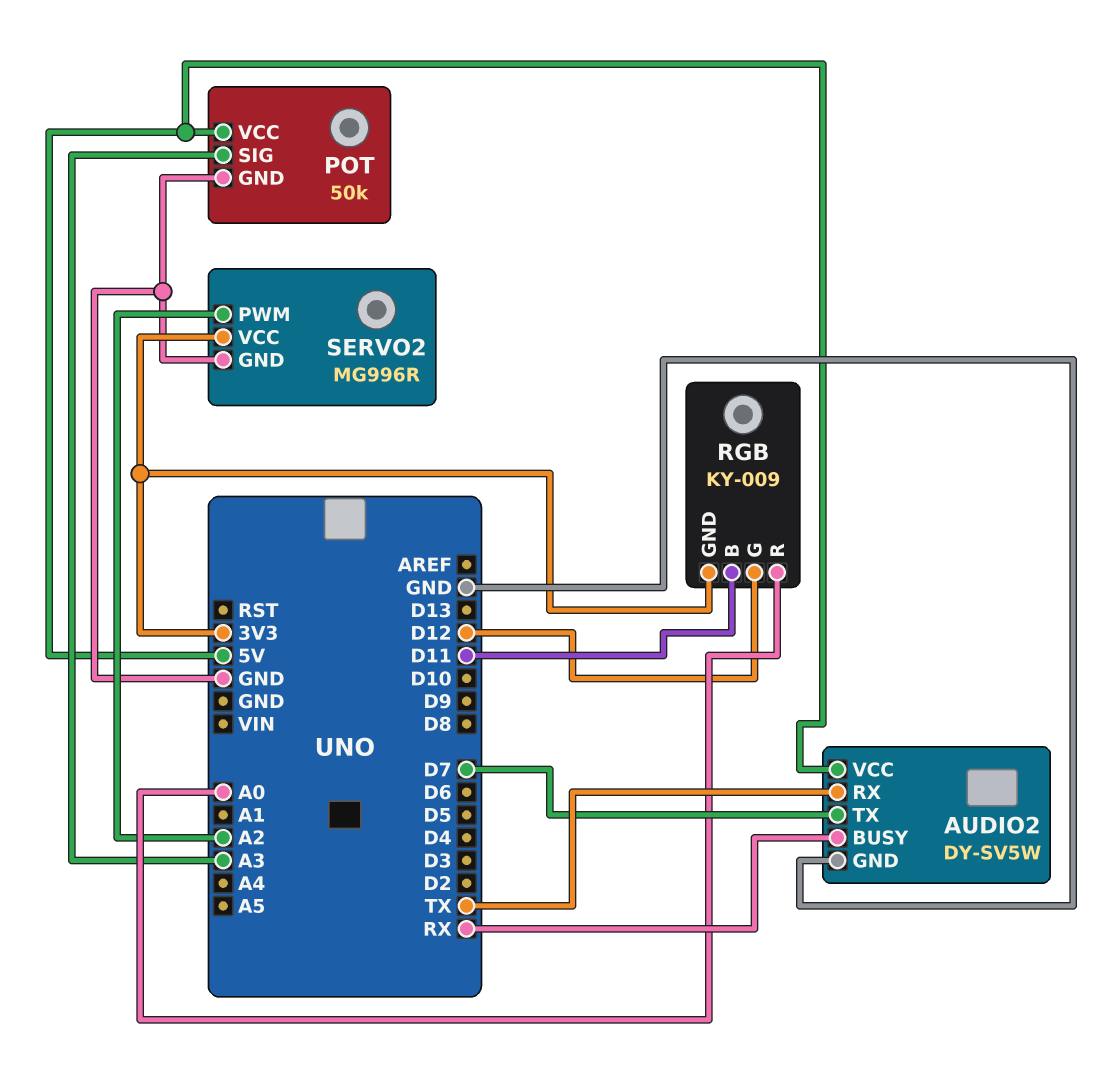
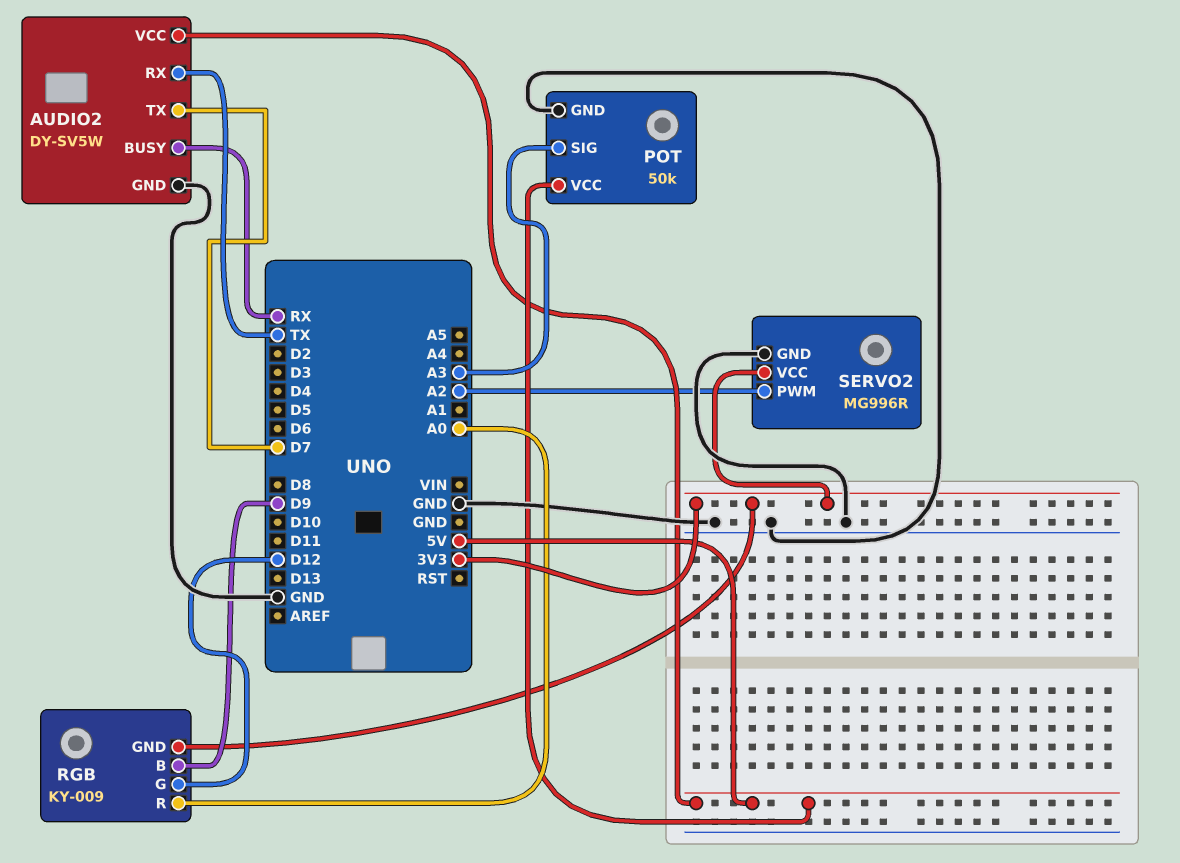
RGB pin B: D11 -> D9

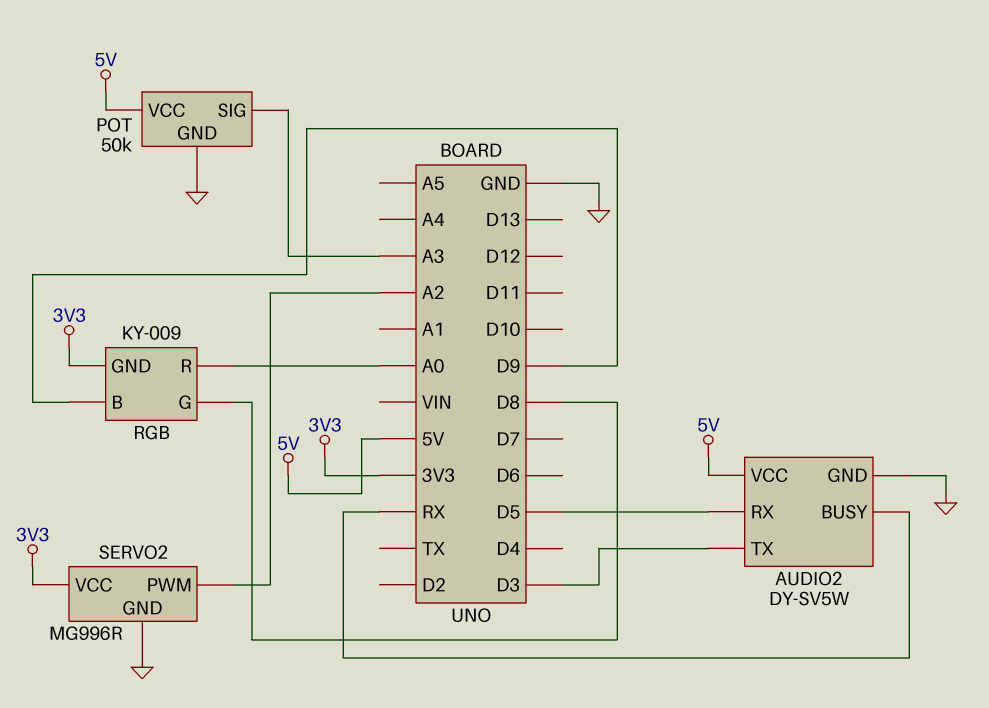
AUDIO2 pin RX: TX -> D5
AUDIO2 pin TX: D7 -> D3
RGB pin G: D12 -> D8

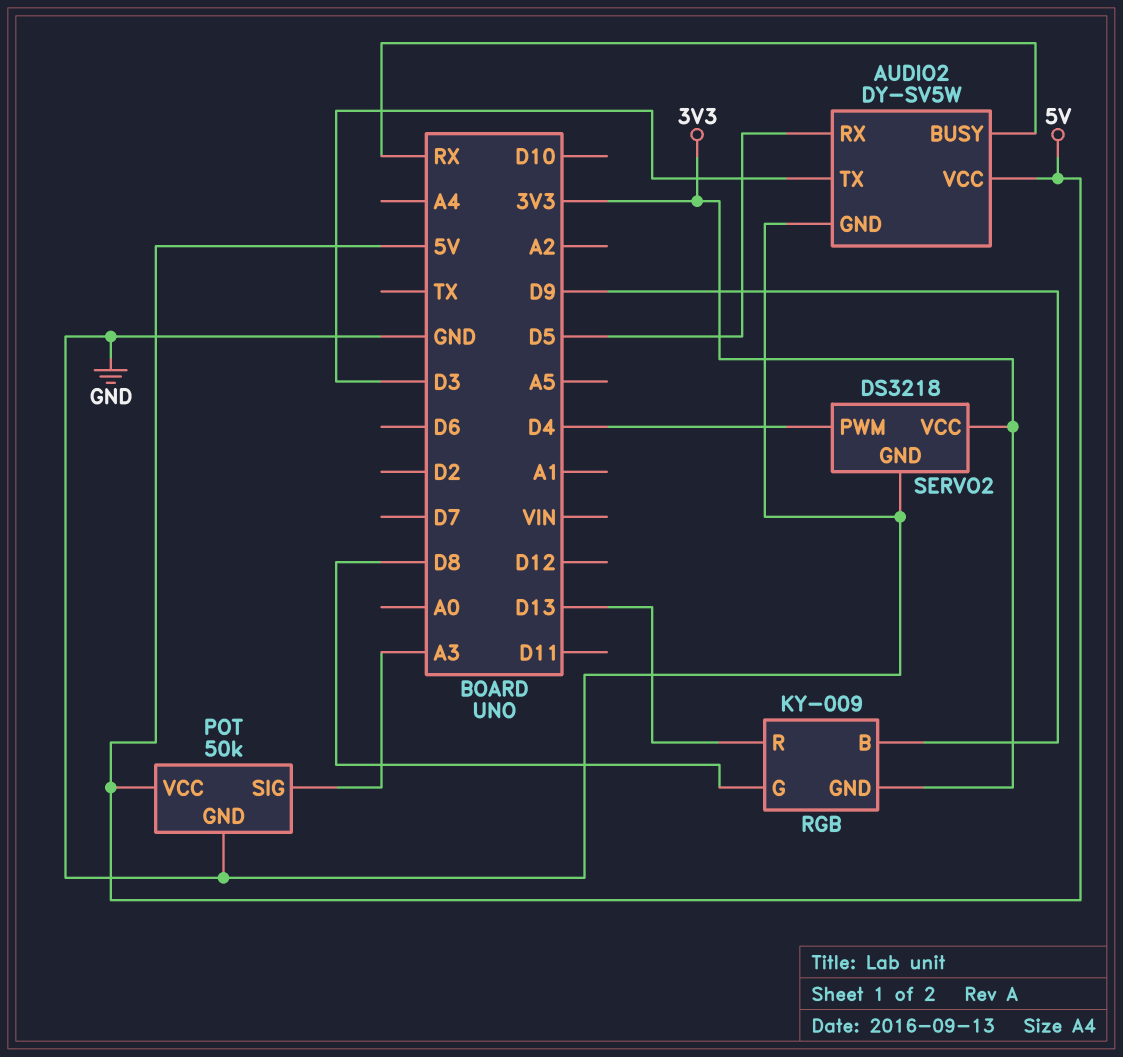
RGB pin R: A0 -> D13
SERVO2: MG996R -> DS3218
SERVO2 pin PWM: A2 -> D4

